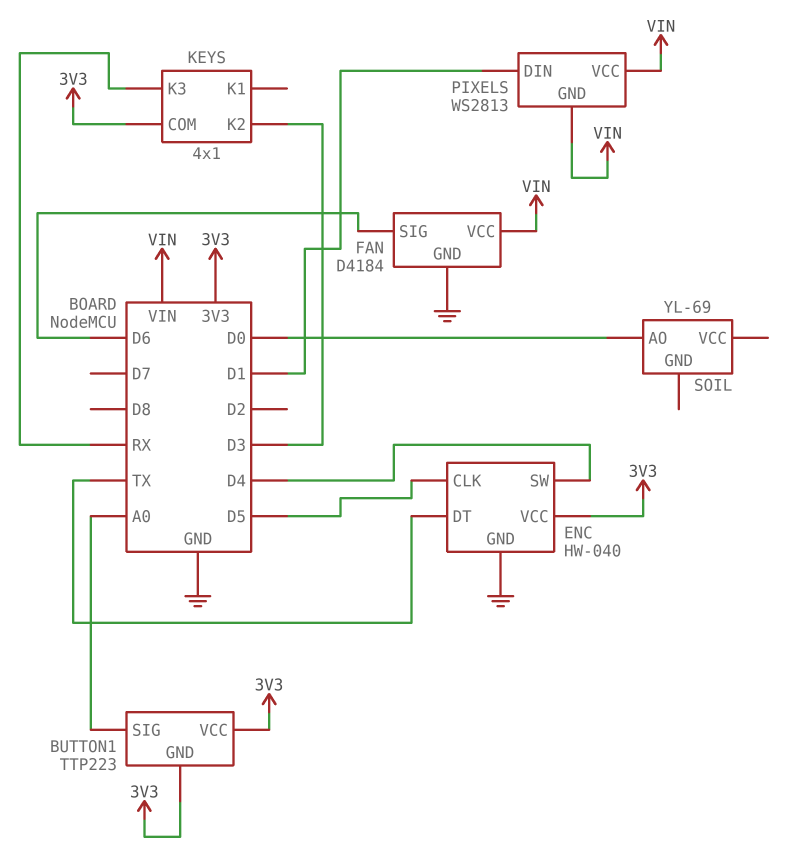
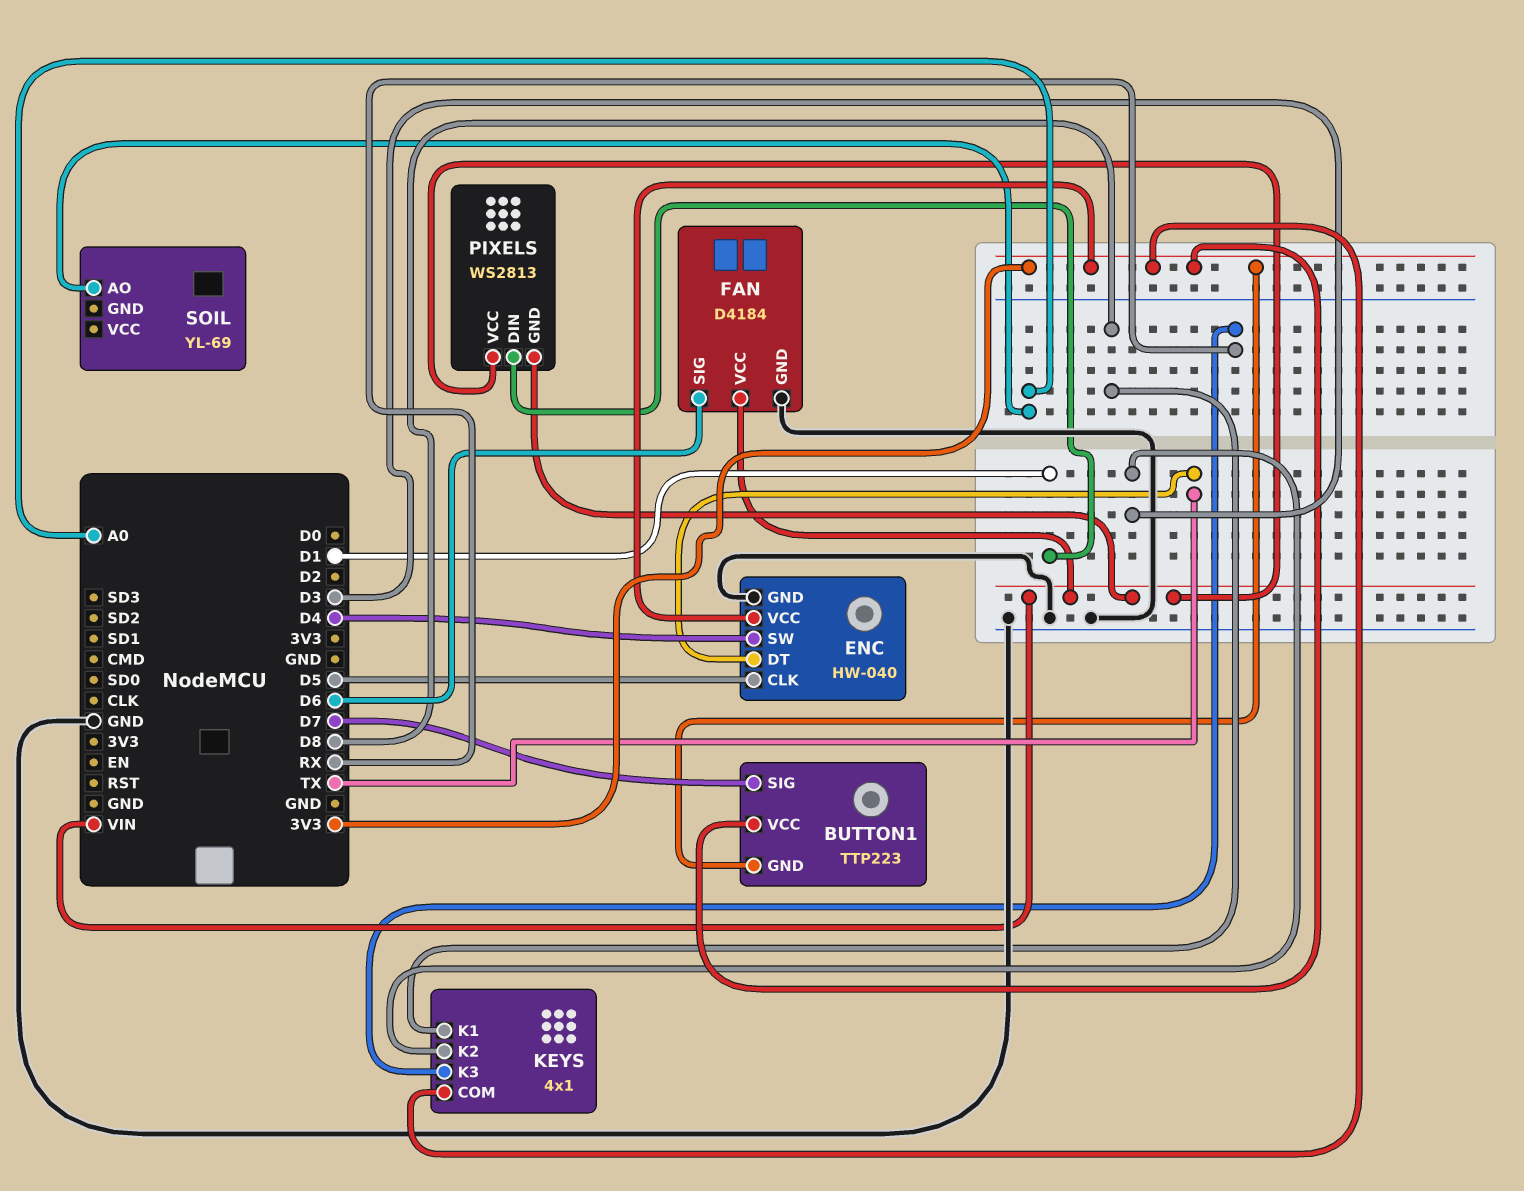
BUTTON1 pin SIG: A0 -> D7
KEYS pin K1: none -> D8
SOIL pin AO: D0 -> A0

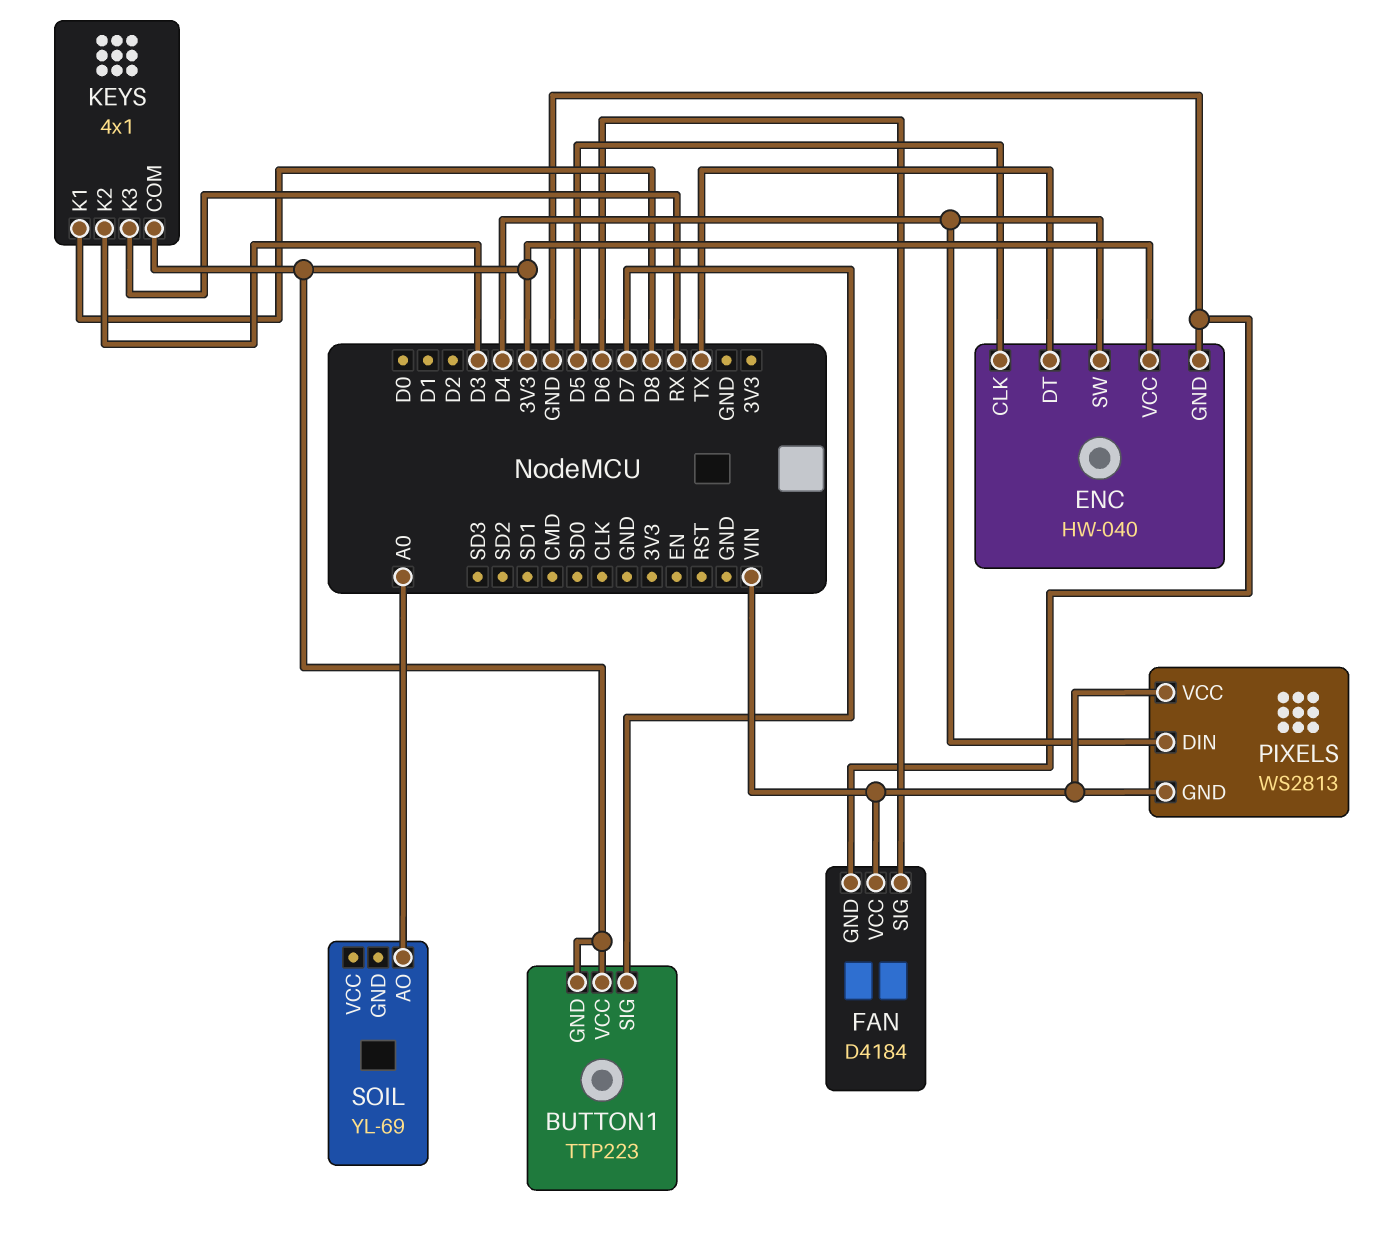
PIXELS pin DIN: D1 -> D4

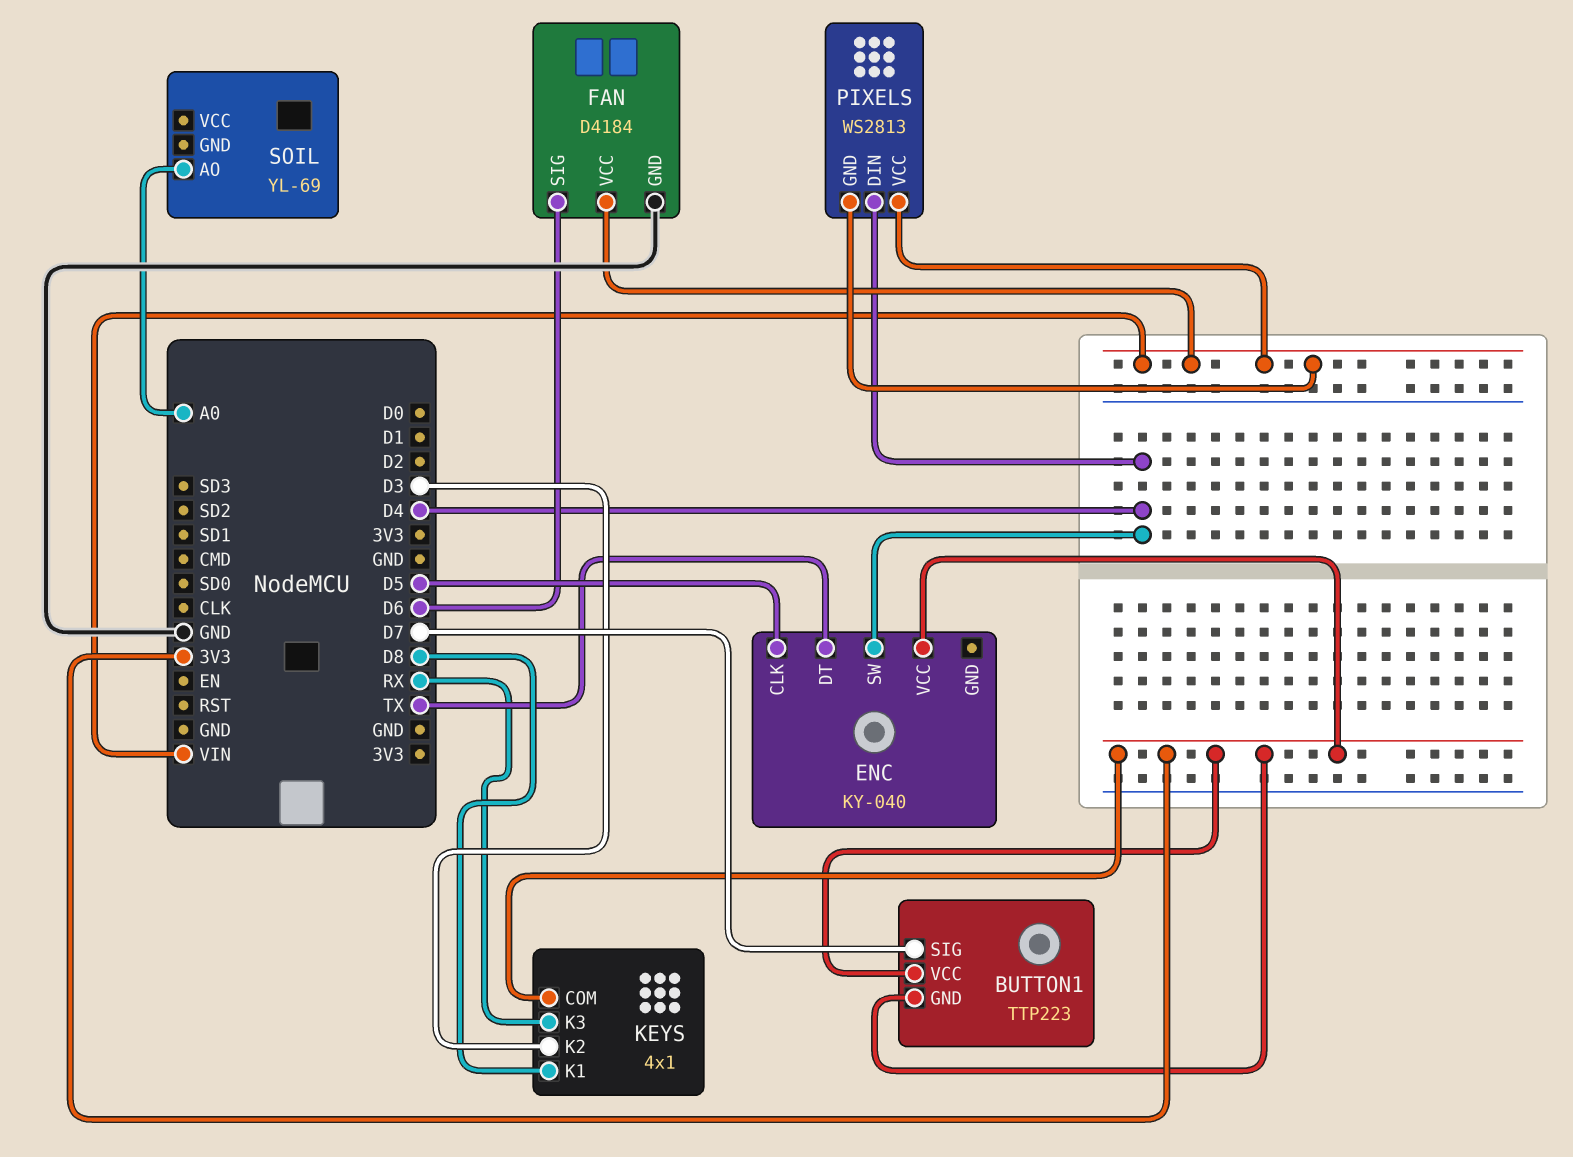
ENC: HW-040 -> KY-040
ENC pin GND: GND -> none

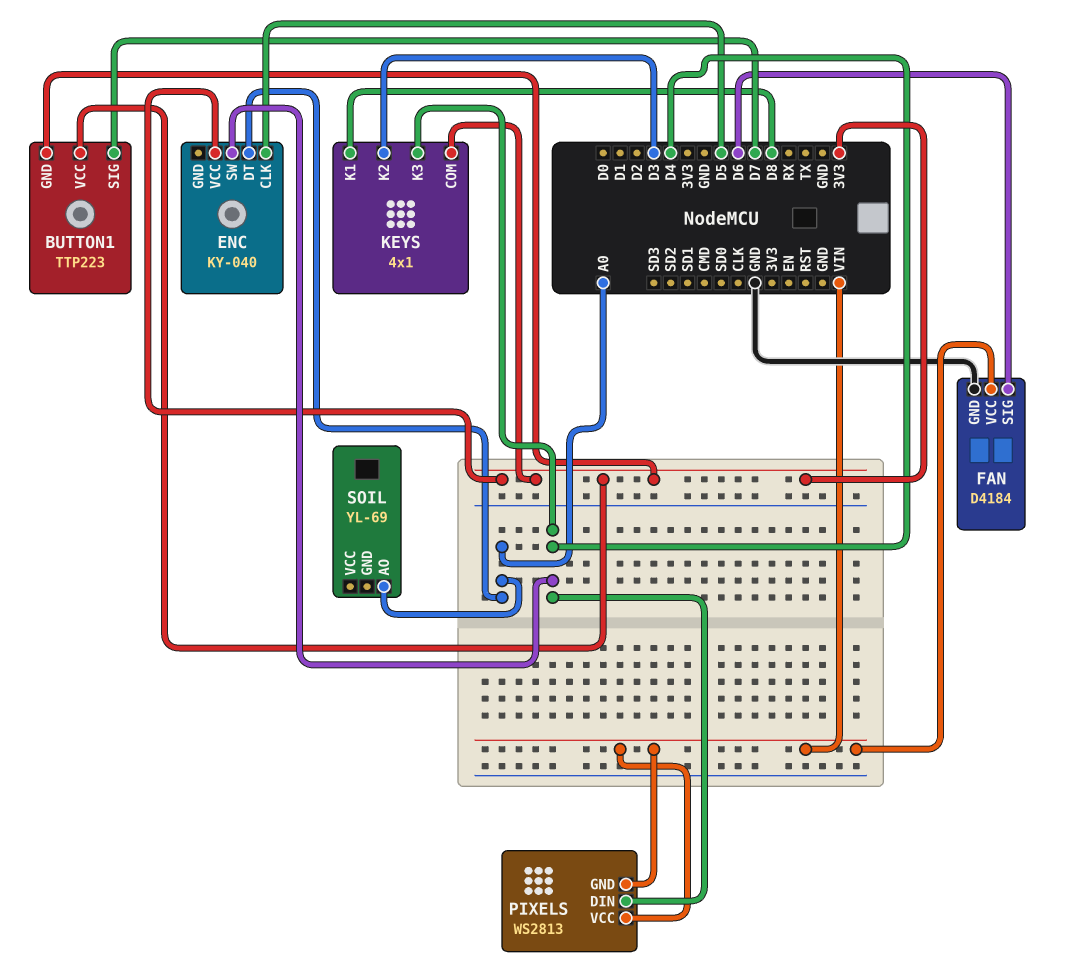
ENC pin DT: TX -> A0
KEYS pin K3: RX -> D4

